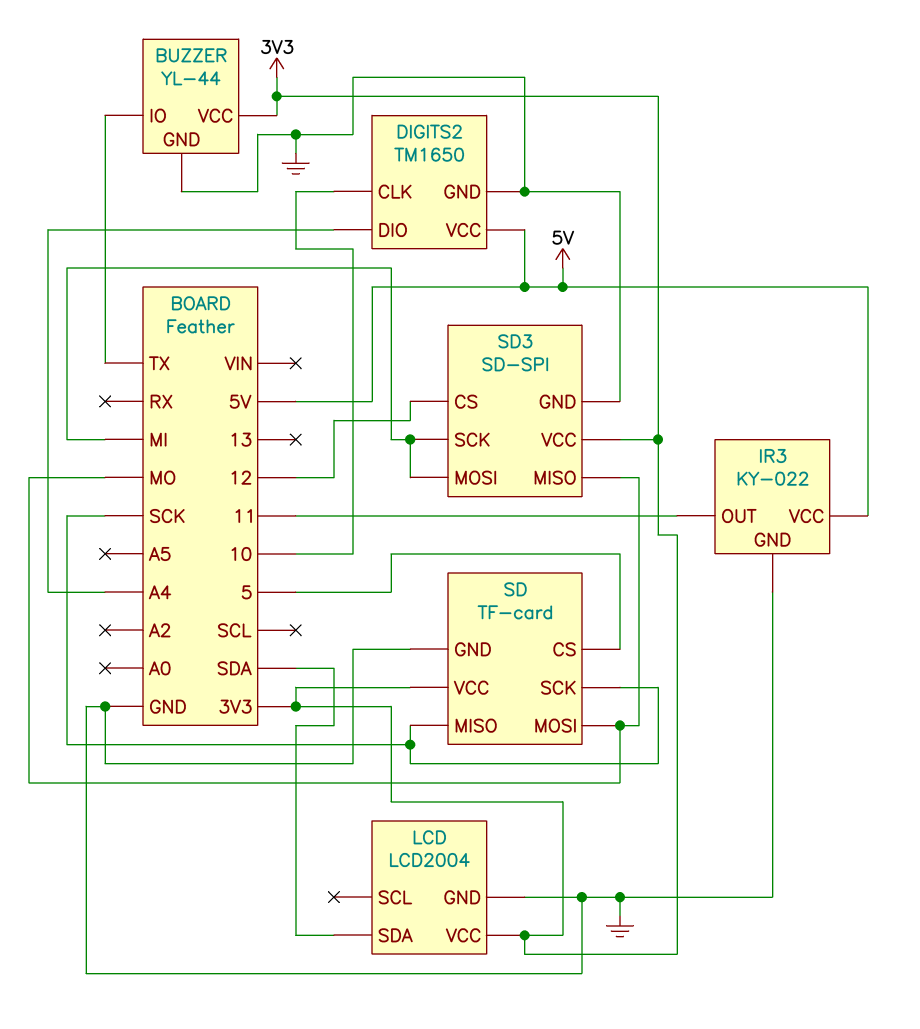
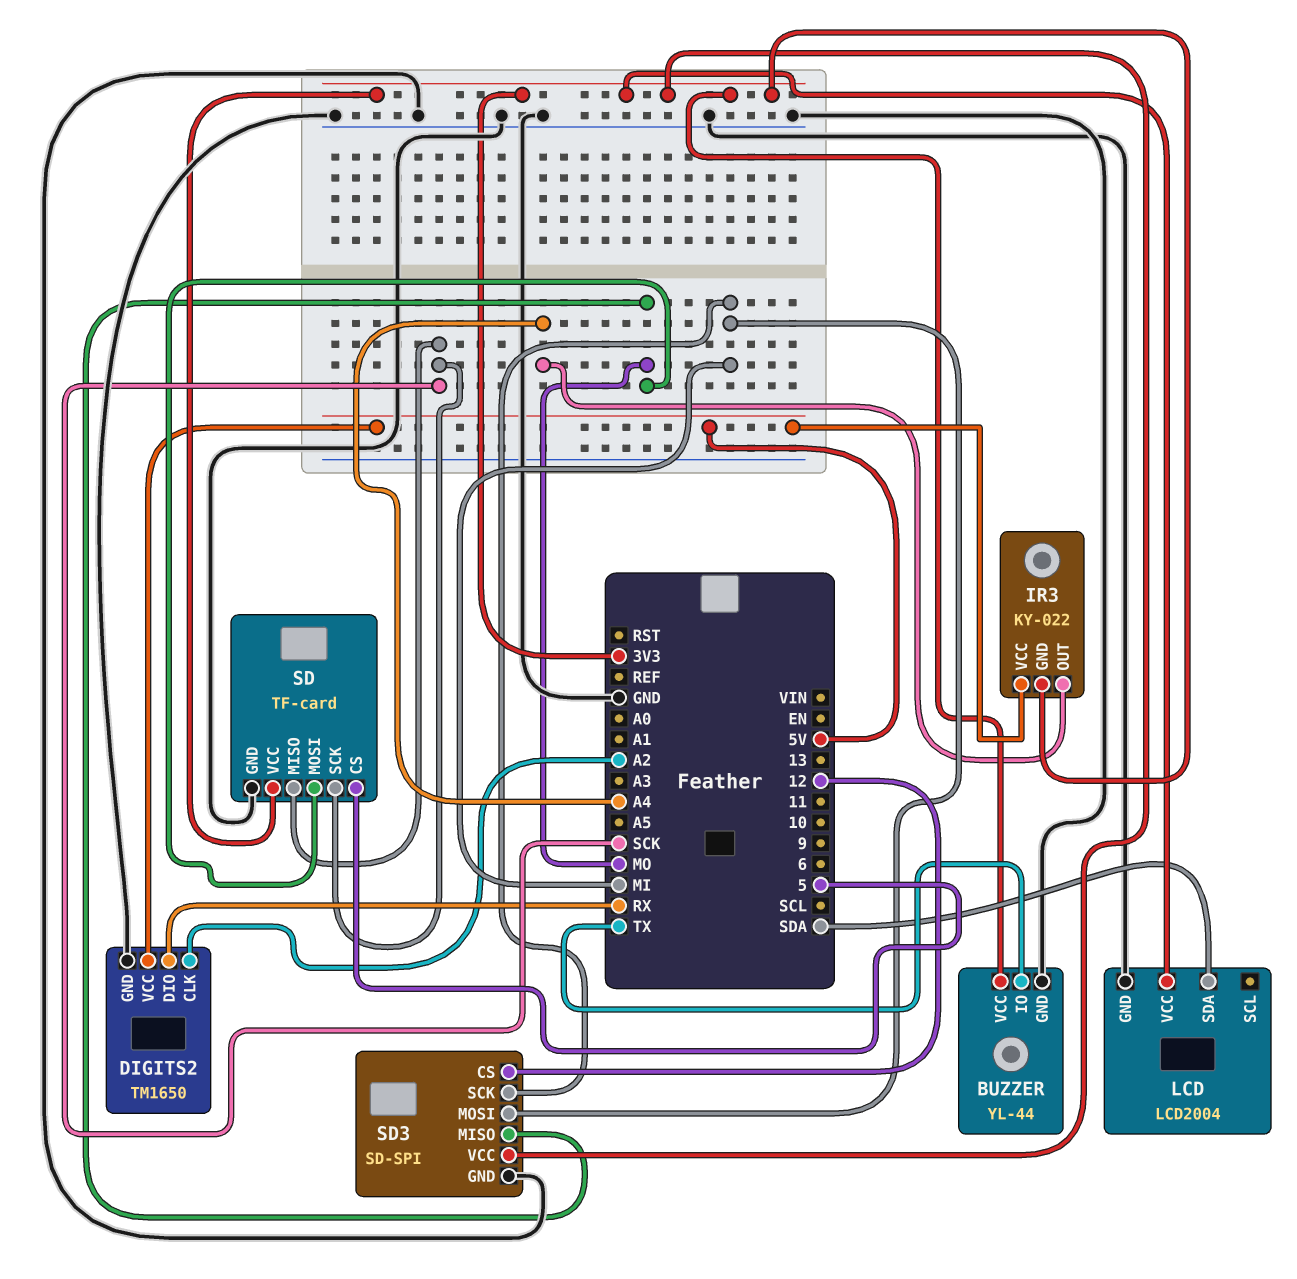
DIGITS2 pin CLK: 10 -> A2
DIGITS2 pin DIO: A4 -> RX
IR3 pin GND: GND -> 3V3
IR3 pin OUT: 11 -> A4

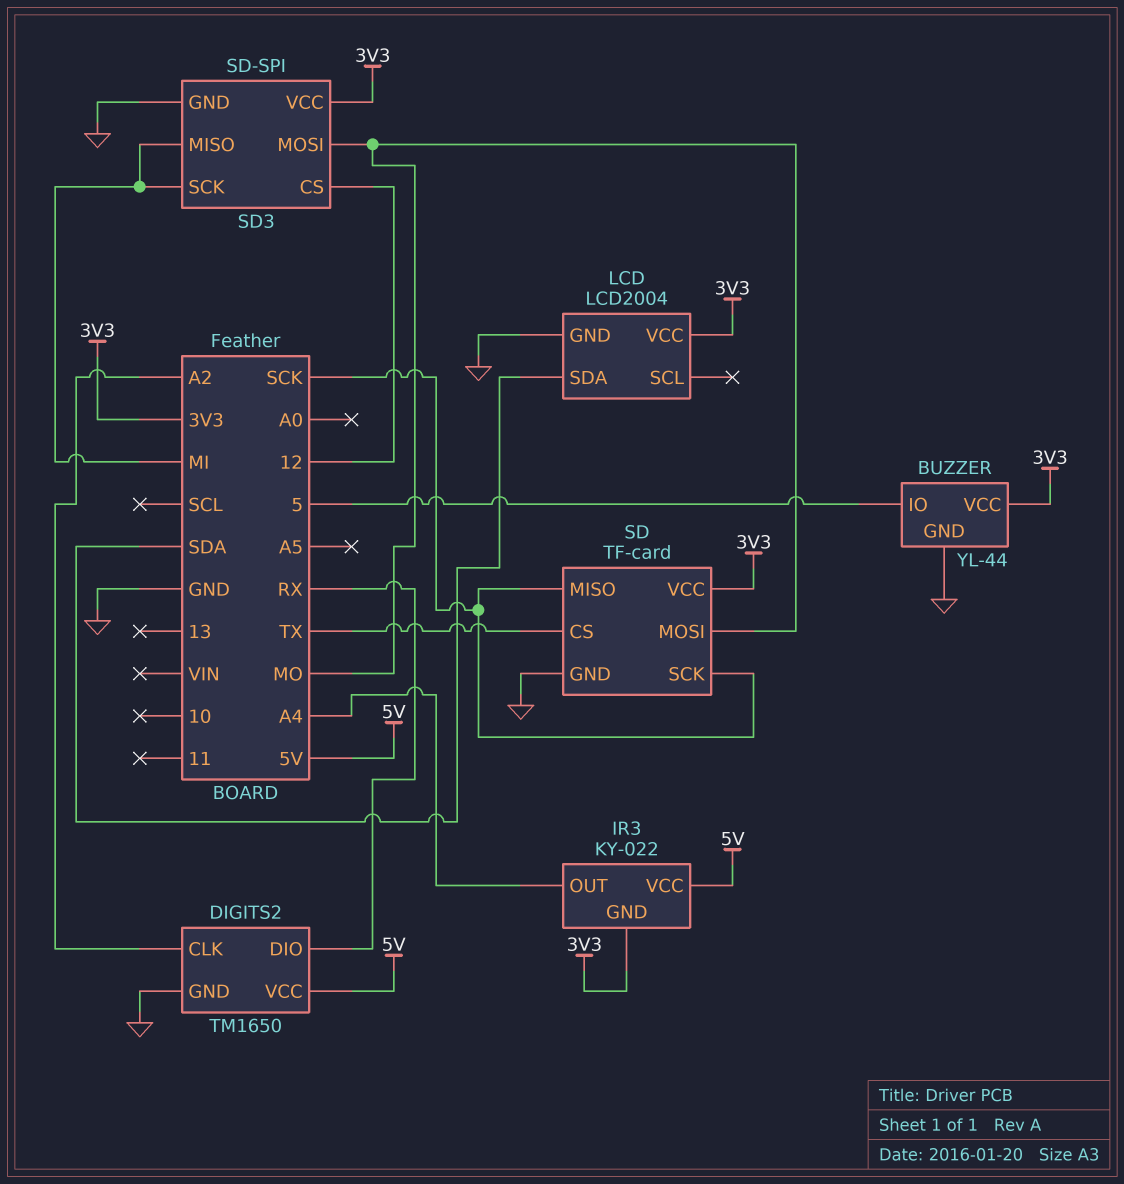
BUZZER pin IO: TX -> 5
SD pin CS: 5 -> TX
SD3 pin MISO: MO -> MI
SD3 pin MOSI: MI -> MO

